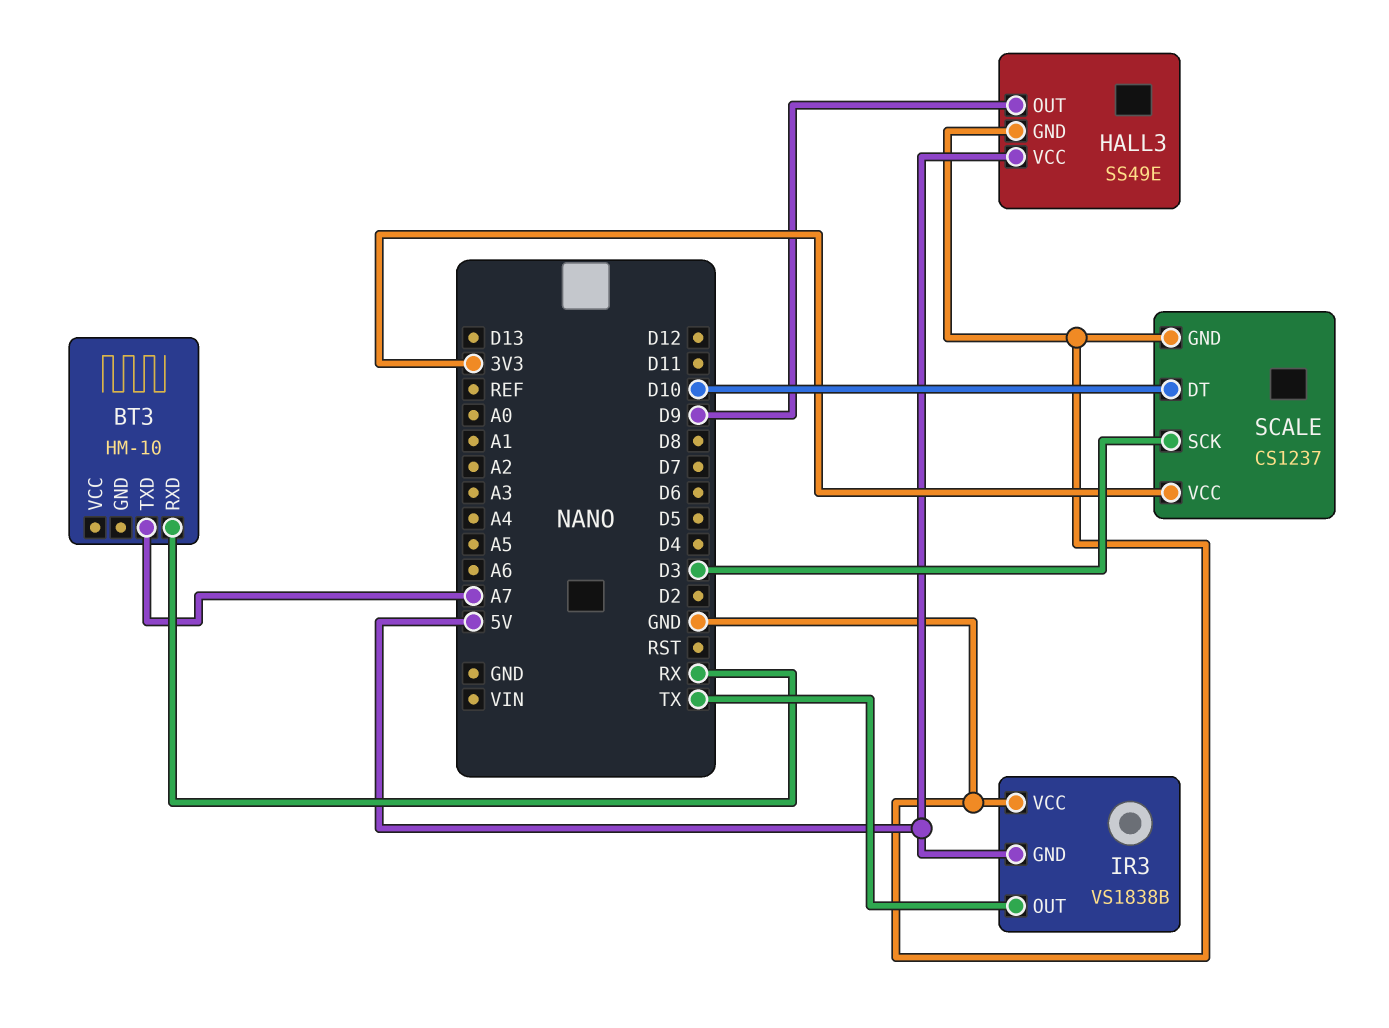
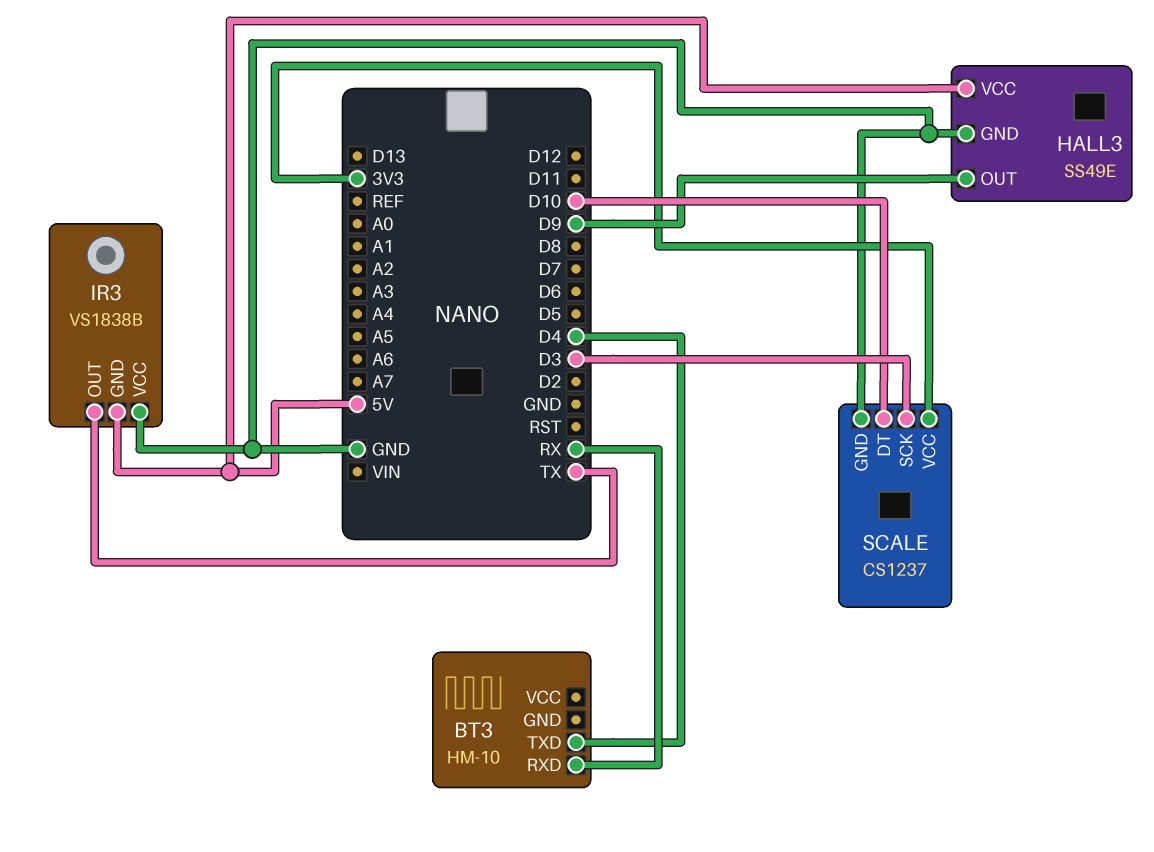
BT3 pin TXD: A7 -> D4

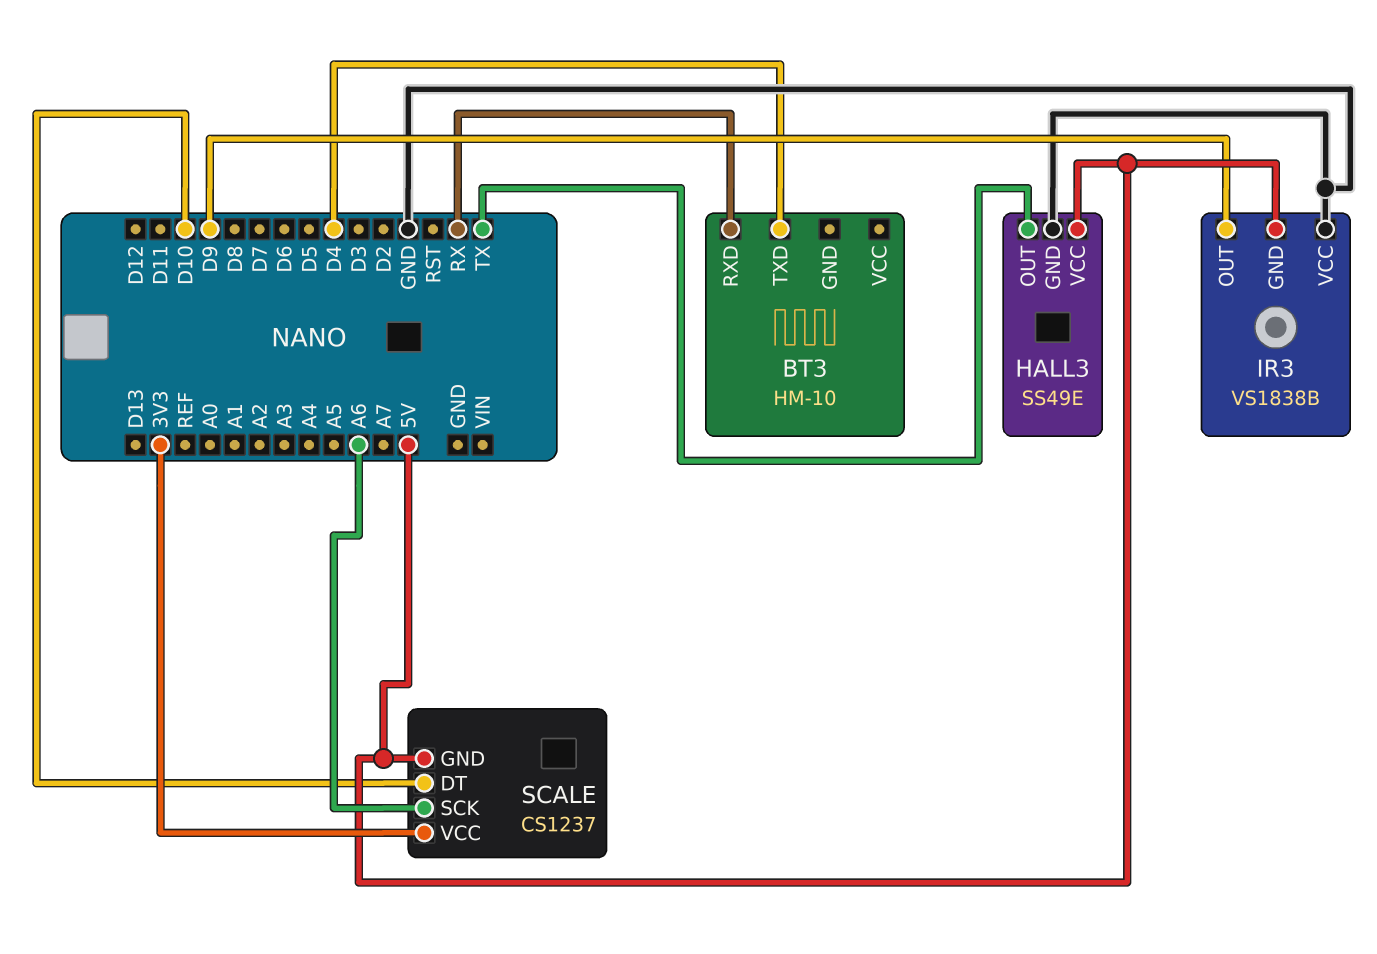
HALL3 pin OUT: D9 -> TX
IR3 pin OUT: TX -> D9
SCALE pin GND: GND -> 5V
SCALE pin SCK: D3 -> A6

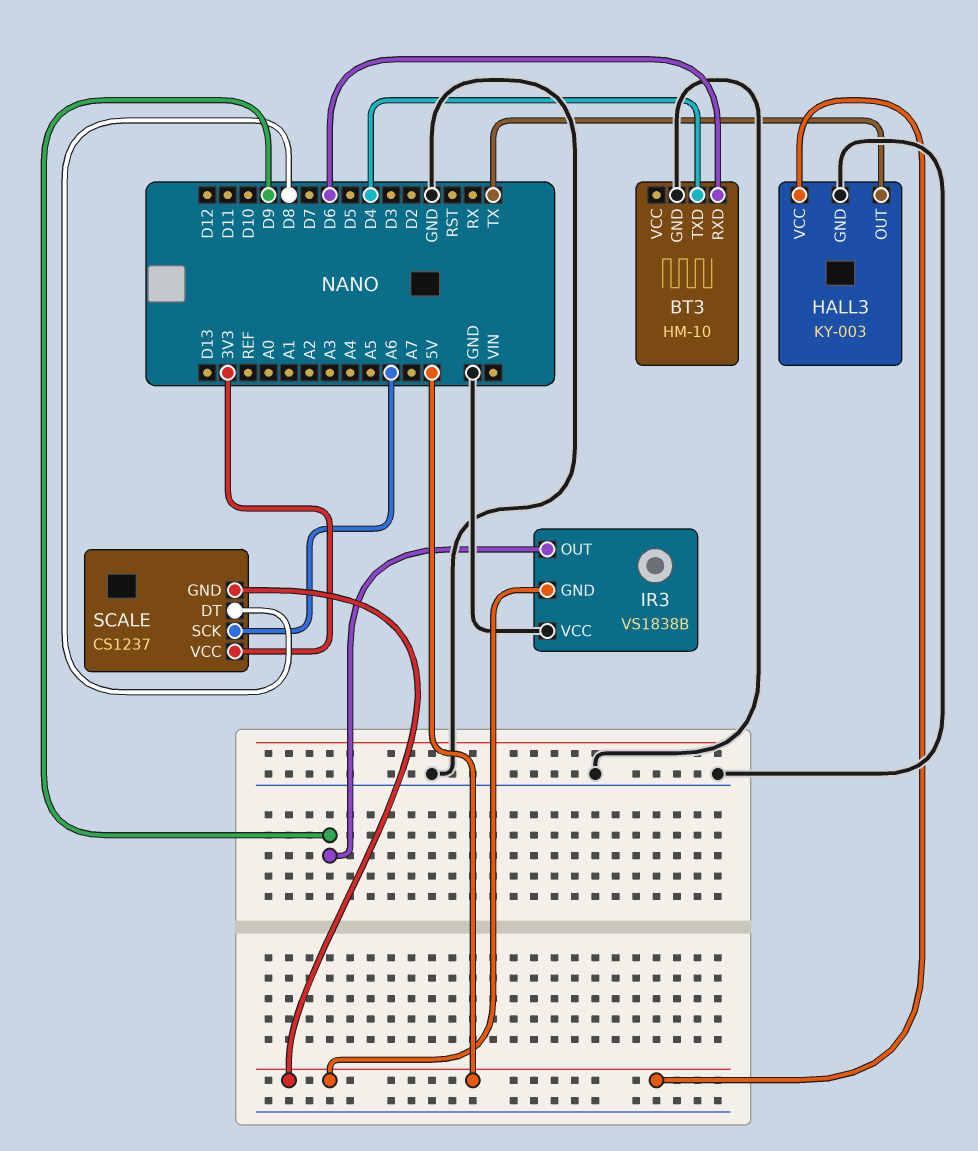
BT3 pin GND: none -> GND
BT3 pin RXD: RX -> D6
HALL3: SS49E -> KY-003
SCALE pin DT: D10 -> D8

